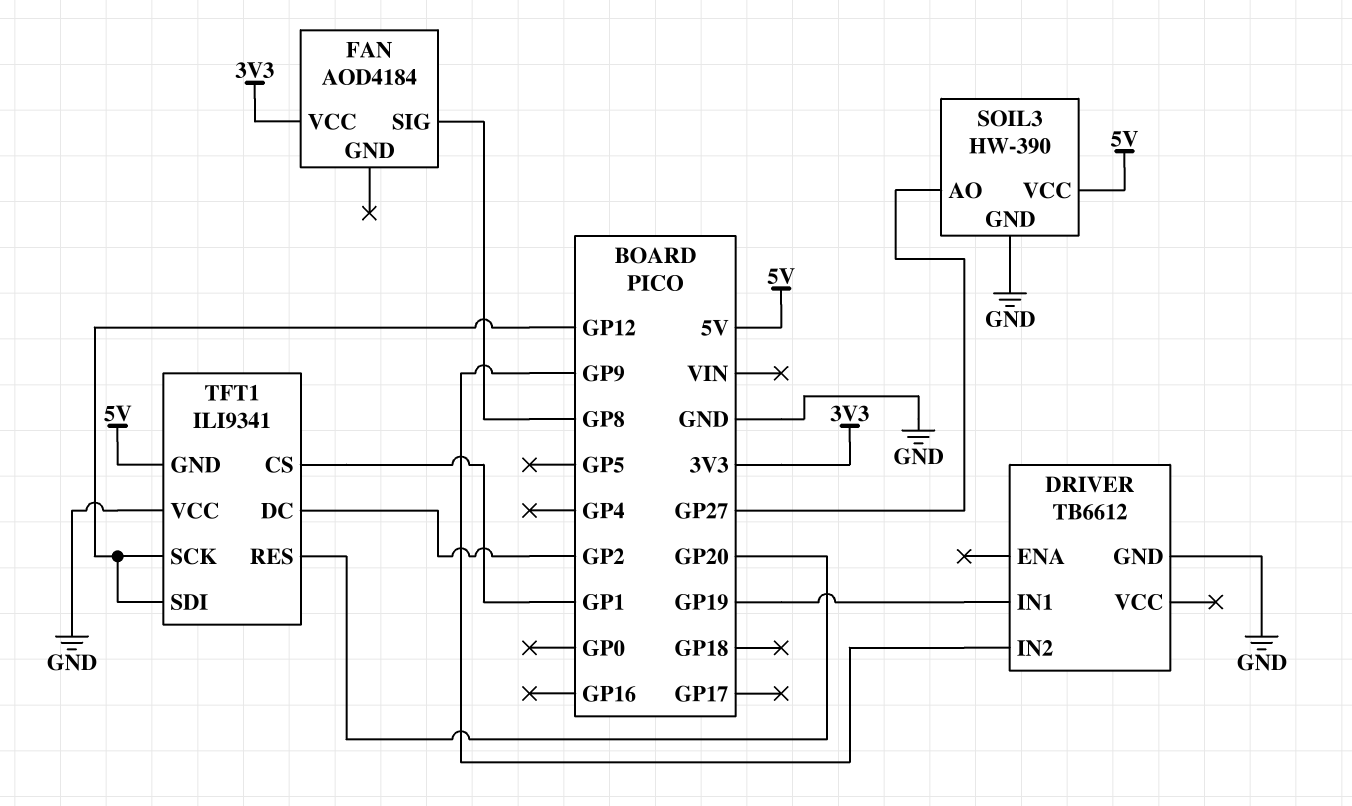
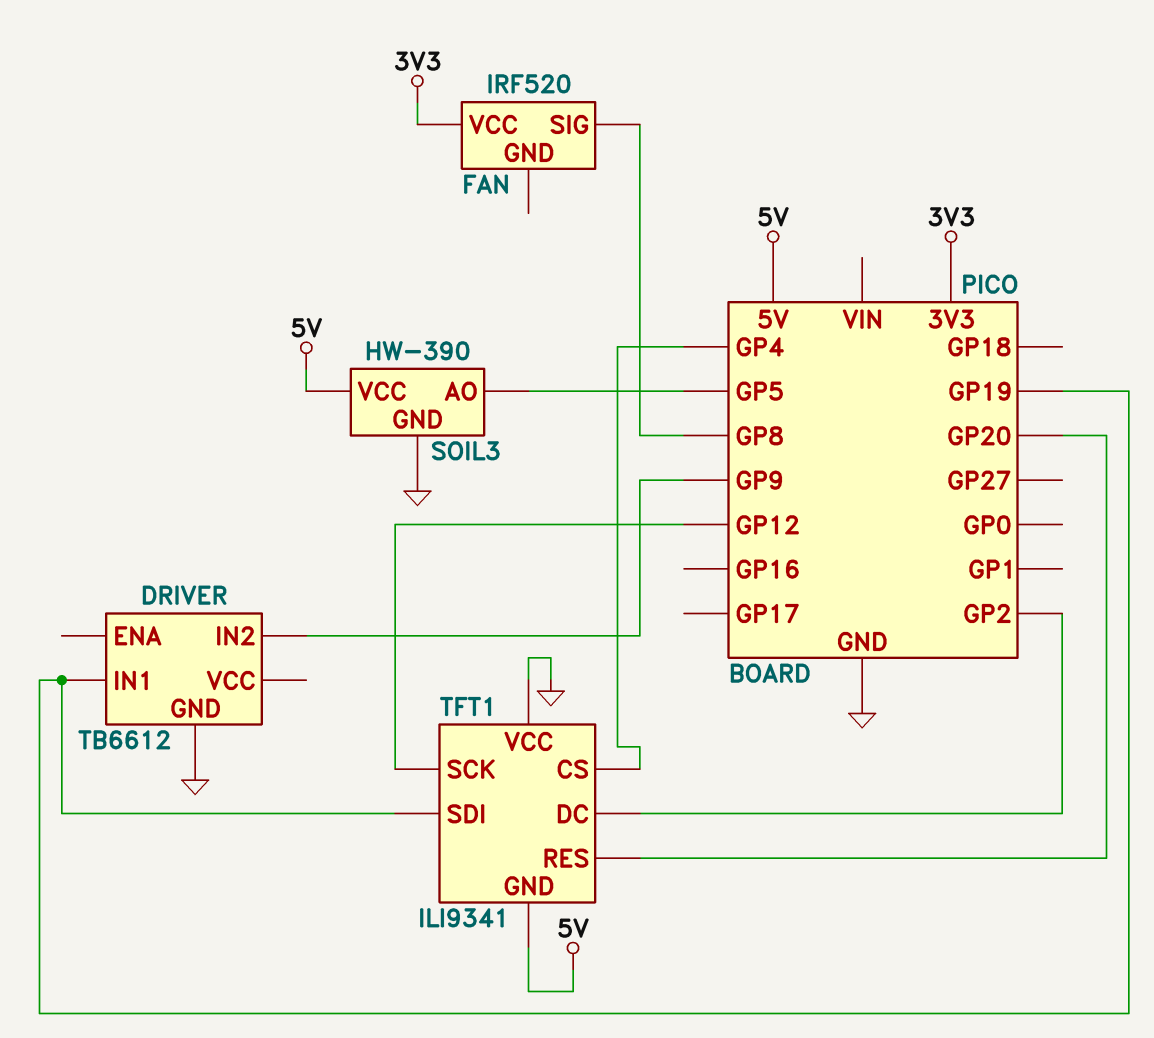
FAN: AOD4184 -> IRF520
SOIL3 pin AO: GP27 -> GP5
TFT1 pin CS: GP1 -> GP4
TFT1 pin SDI: GP12 -> GP19

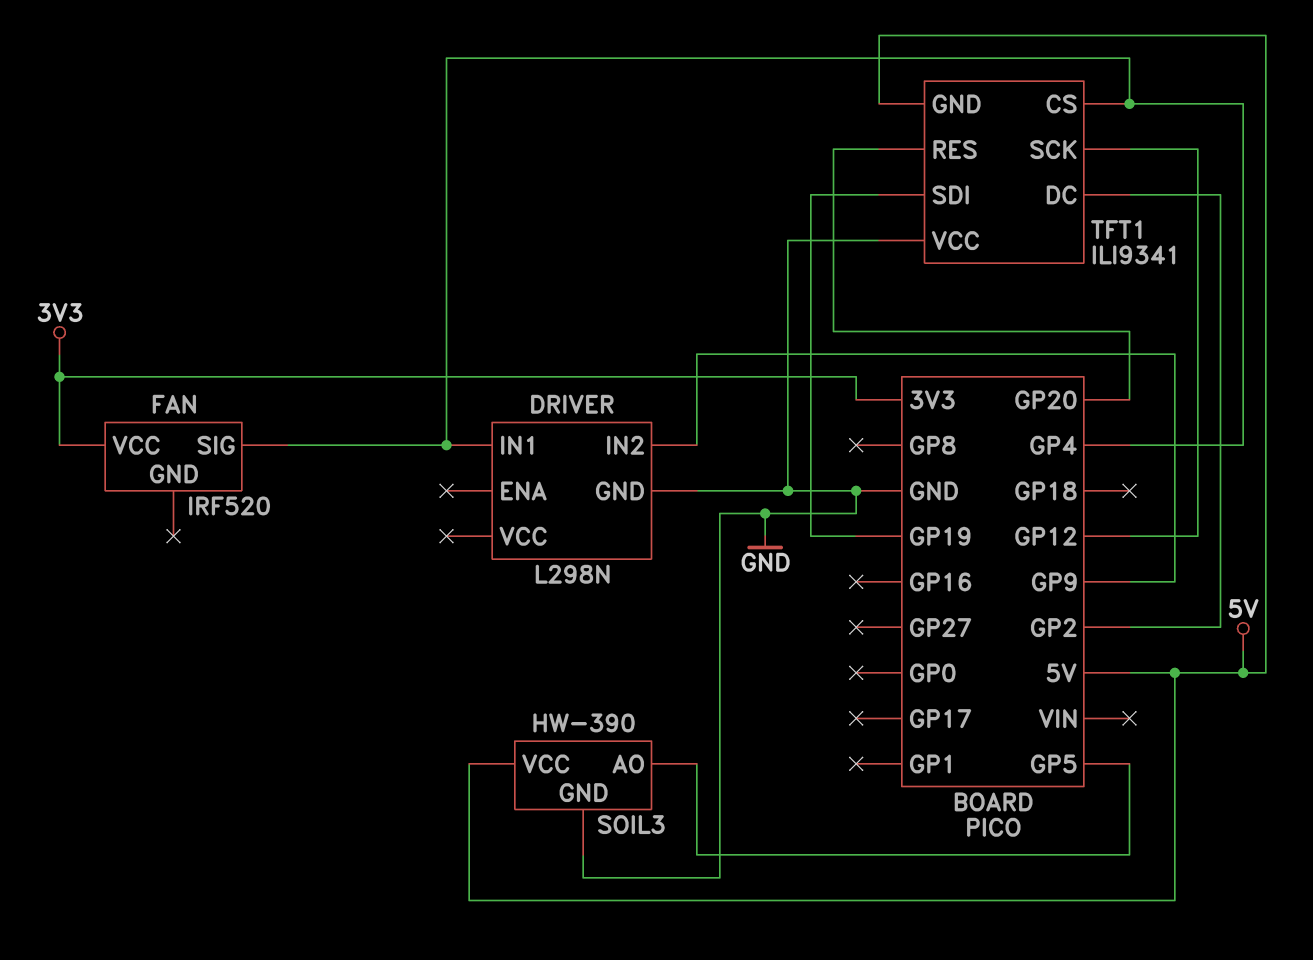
DRIVER: TB6612 -> L298N
DRIVER pin IN1: GP19 -> GP4
FAN pin SIG: GP8 -> GP4

